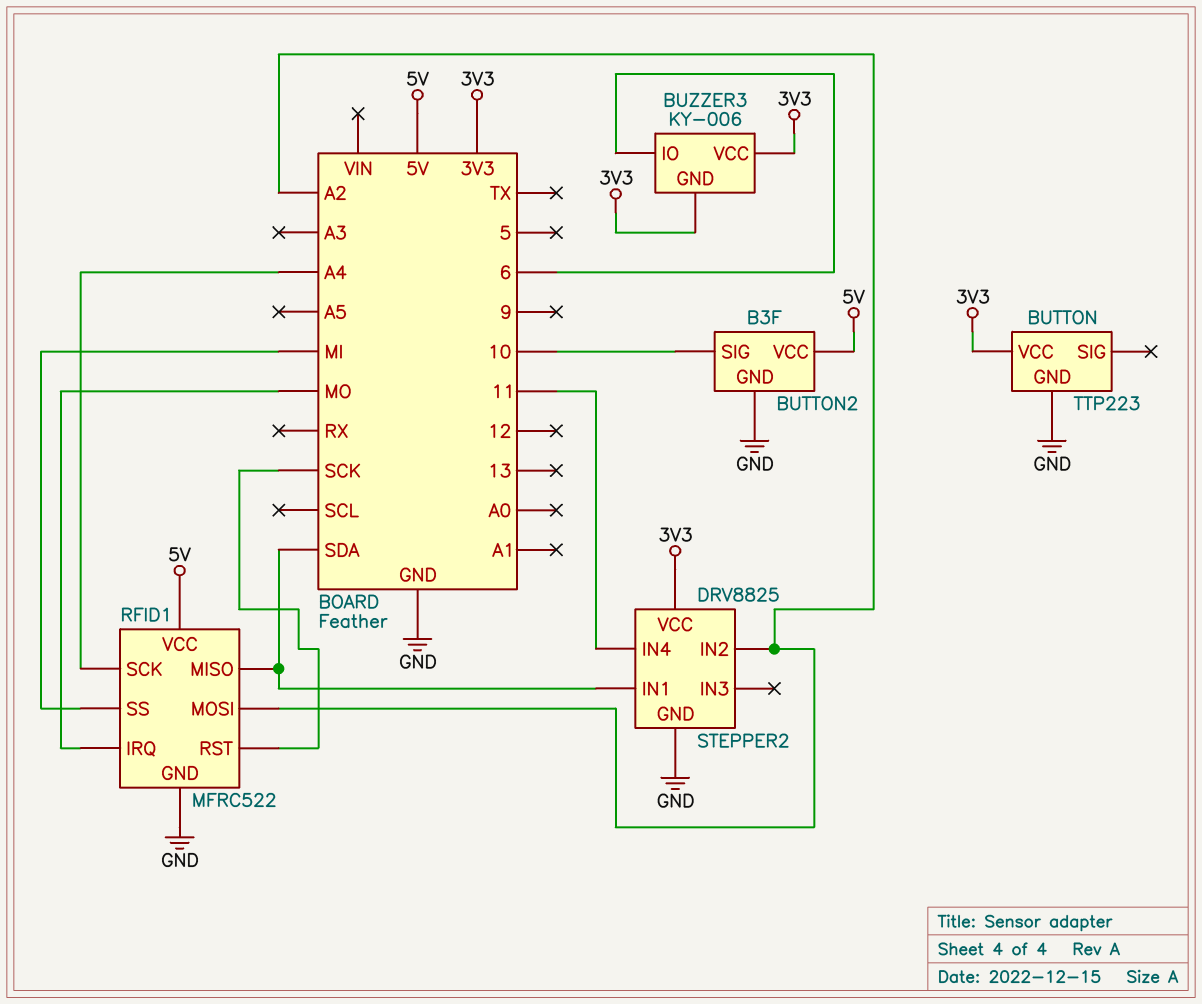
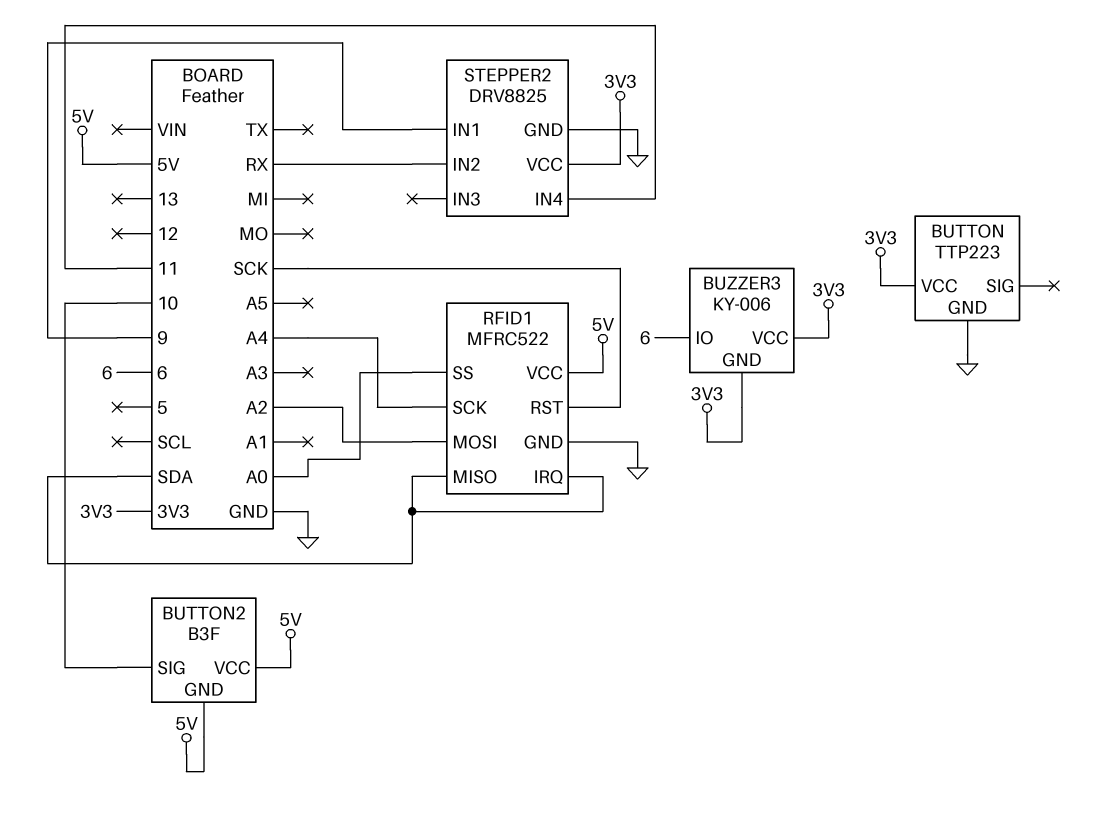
BUTTON2 pin GND: GND -> 5V
RFID1 pin IRQ: MO -> SDA
RFID1 pin SS: MI -> A0
STEPPER2 pin IN1: SDA -> 9
STEPPER2 pin IN2: A2 -> RX

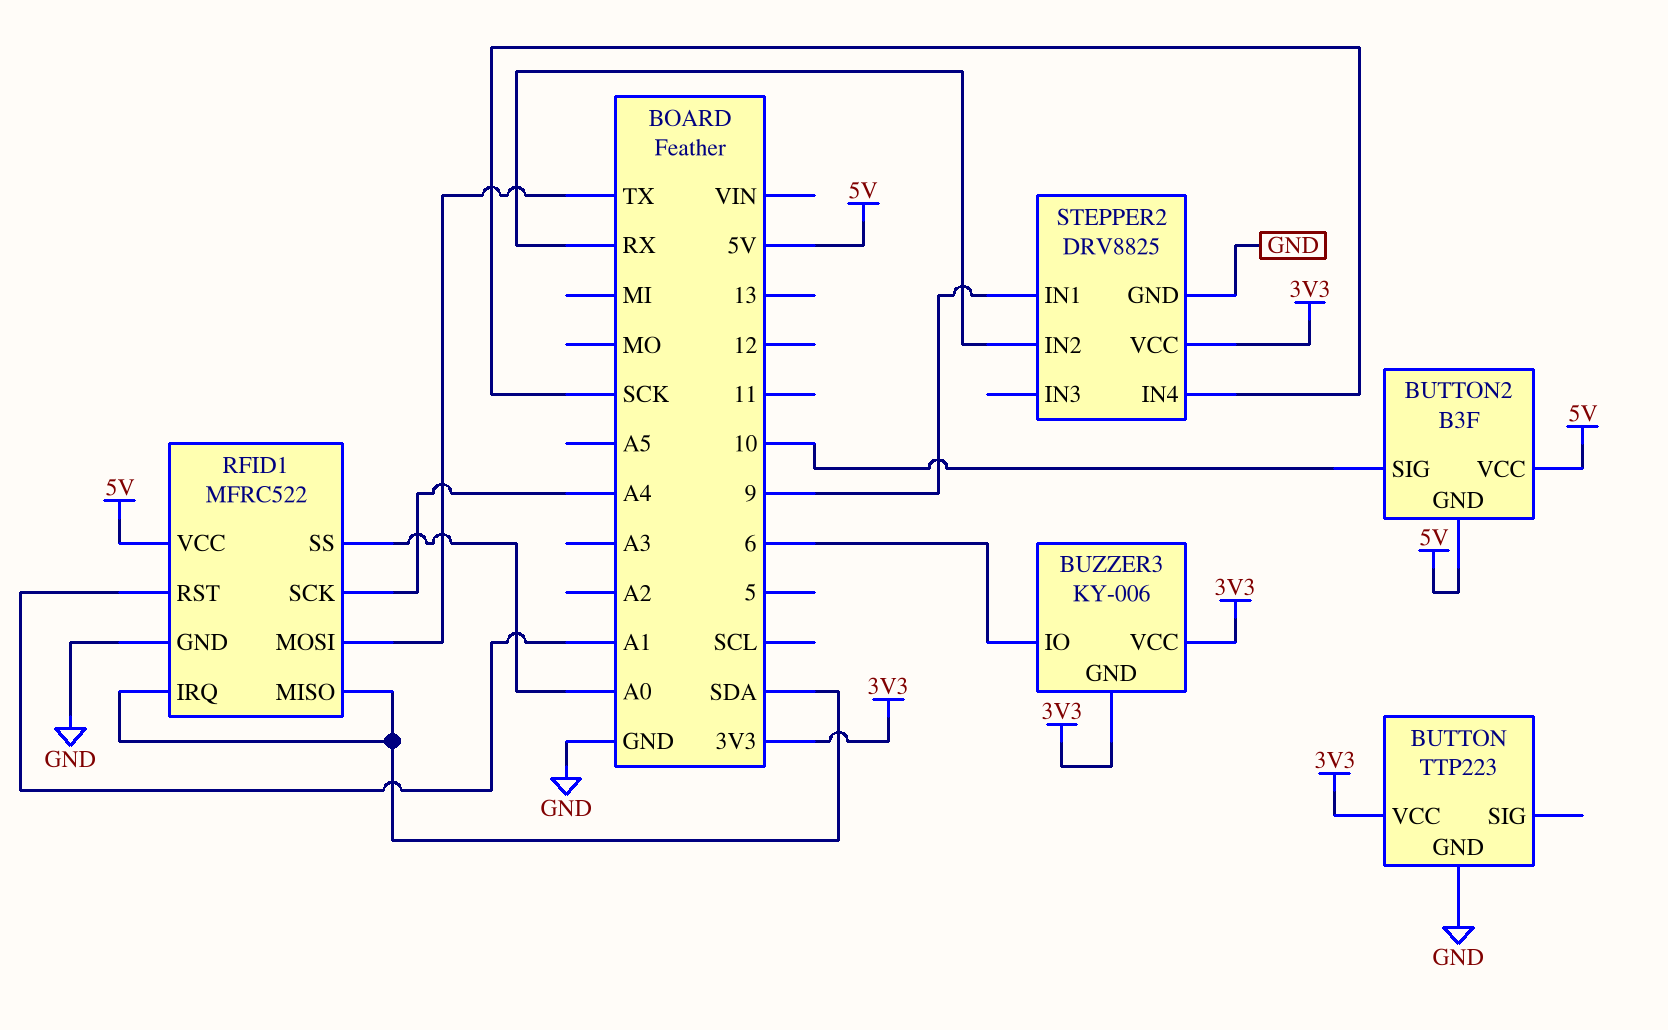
RFID1 pin MOSI: A2 -> TX
RFID1 pin RST: SCK -> A1
STEPPER2 pin IN4: 11 -> SCK

